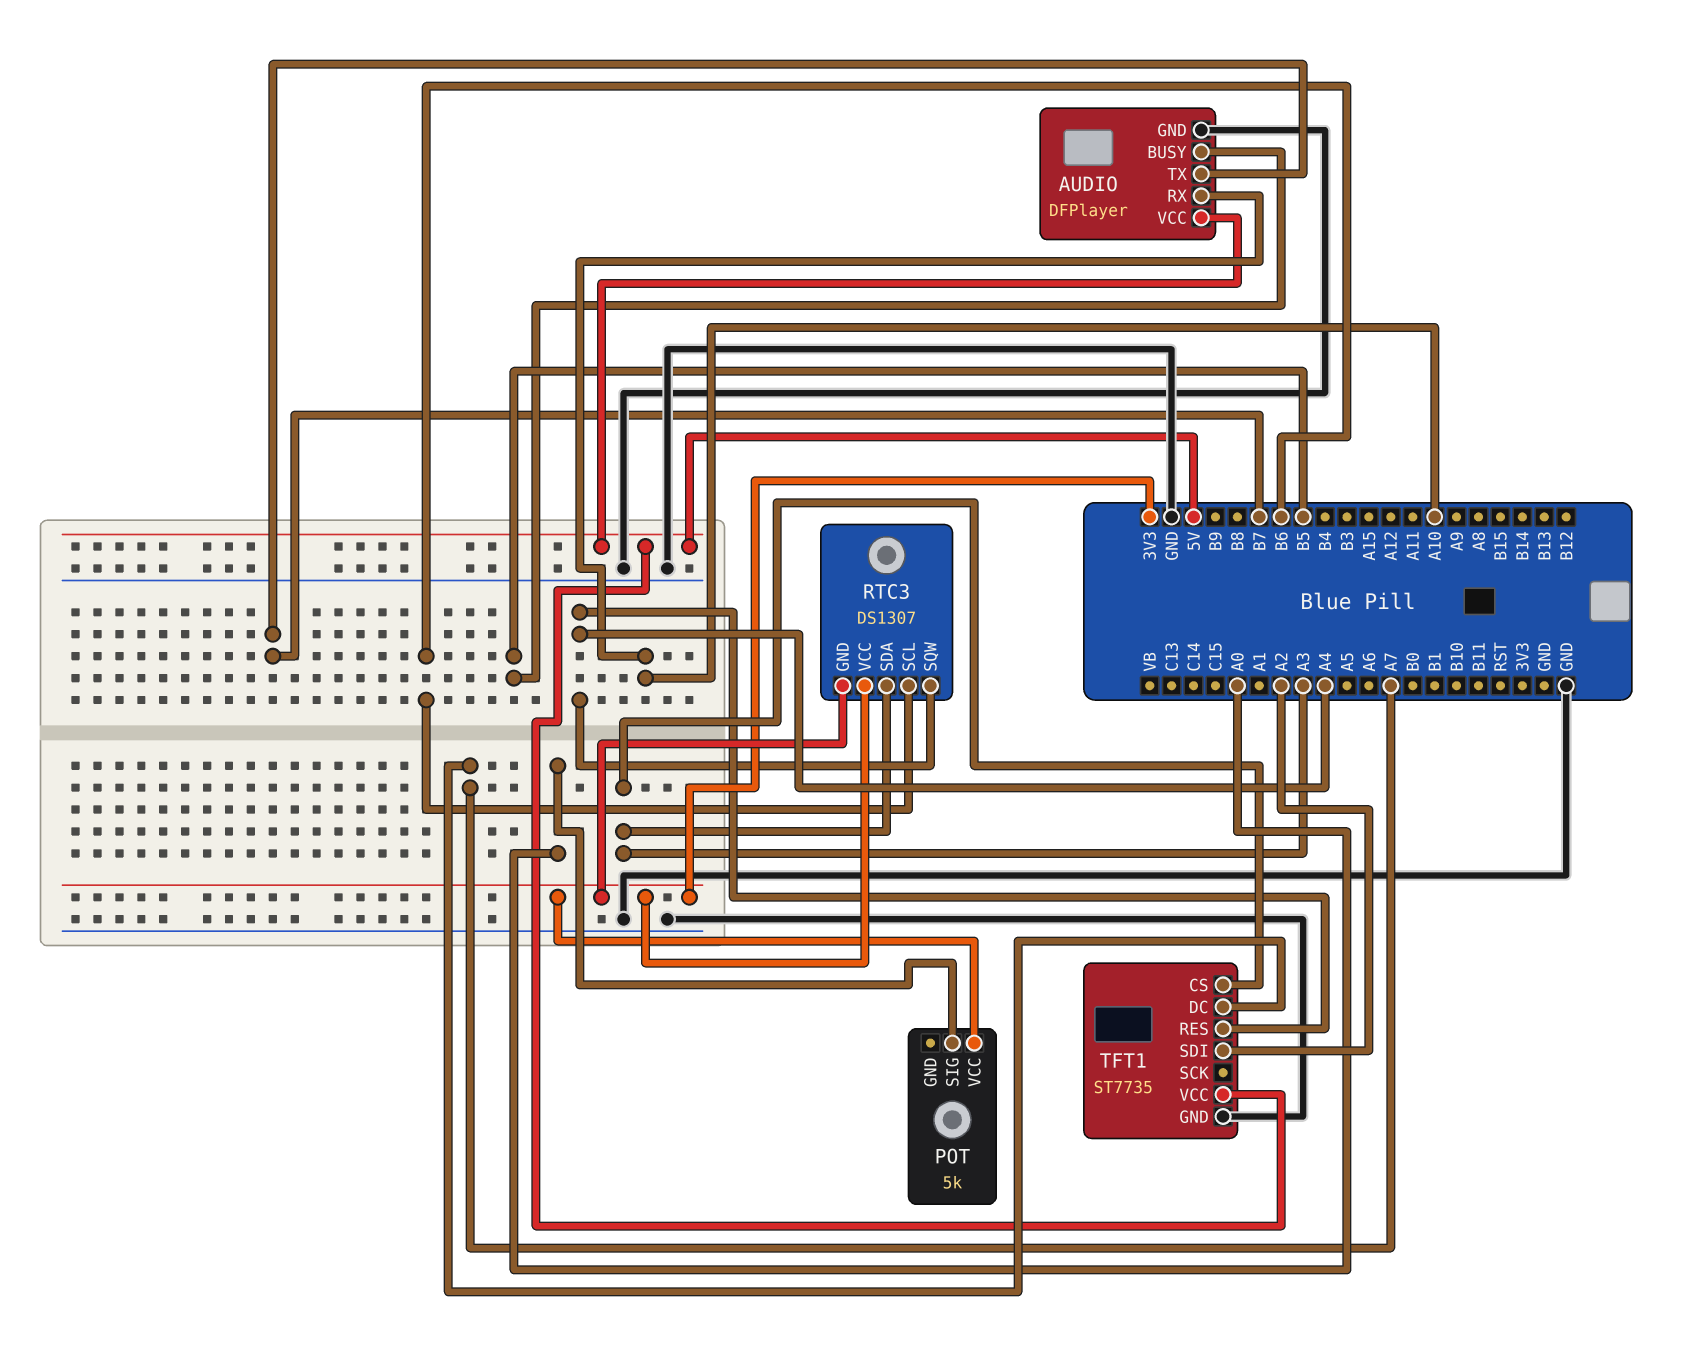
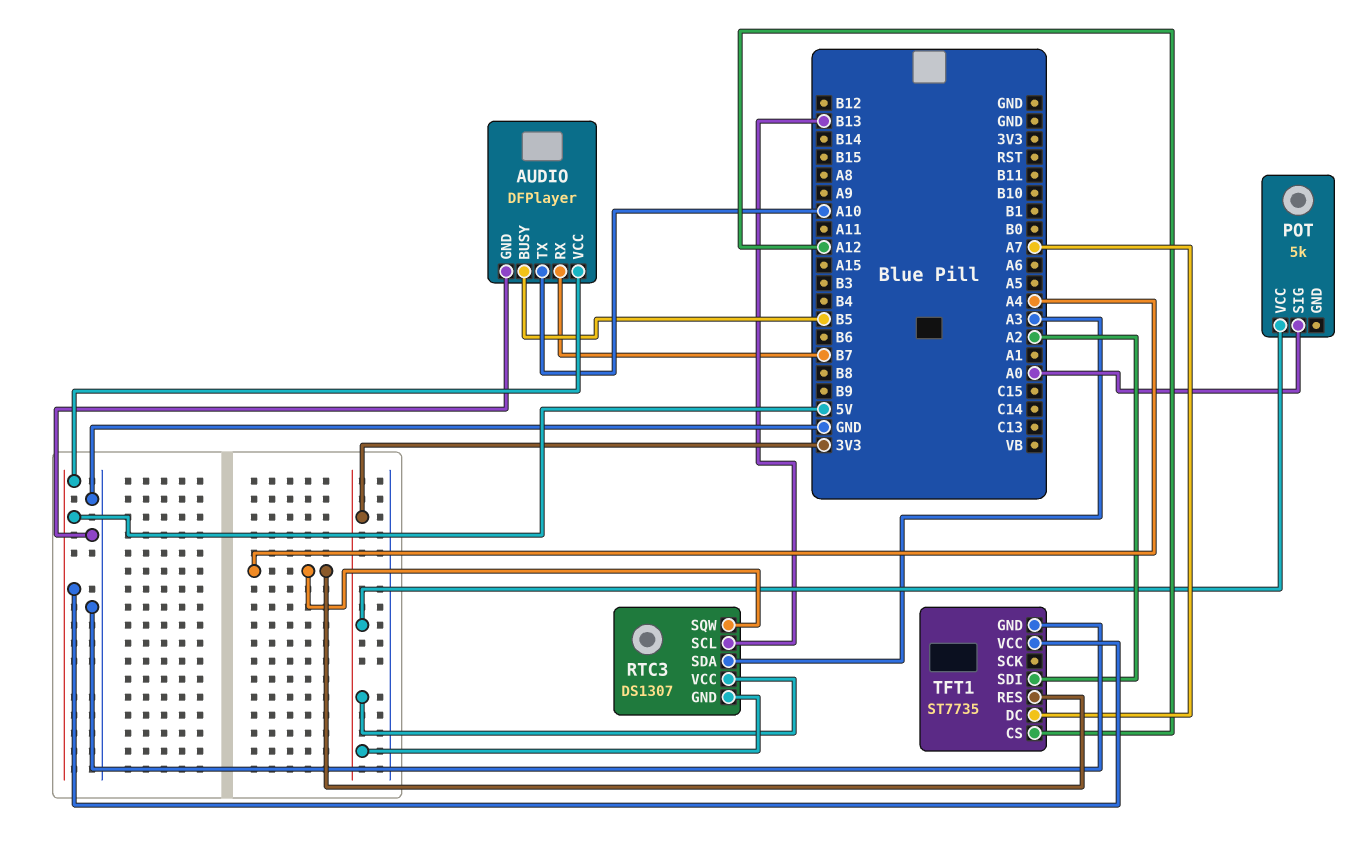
AUDIO pin RX: A10 -> B7
AUDIO pin TX: B7 -> A10
RTC3 pin SCL: B6 -> B13
TFT1 pin CS: A3 -> A12

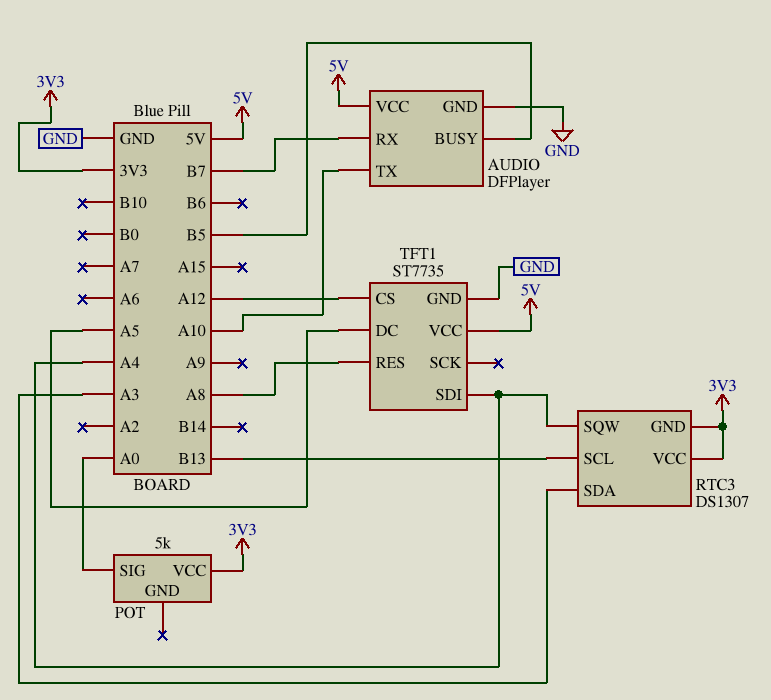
TFT1 pin DC: A7 -> A5
TFT1 pin RES: A4 -> A8
TFT1 pin SDI: A2 -> A4

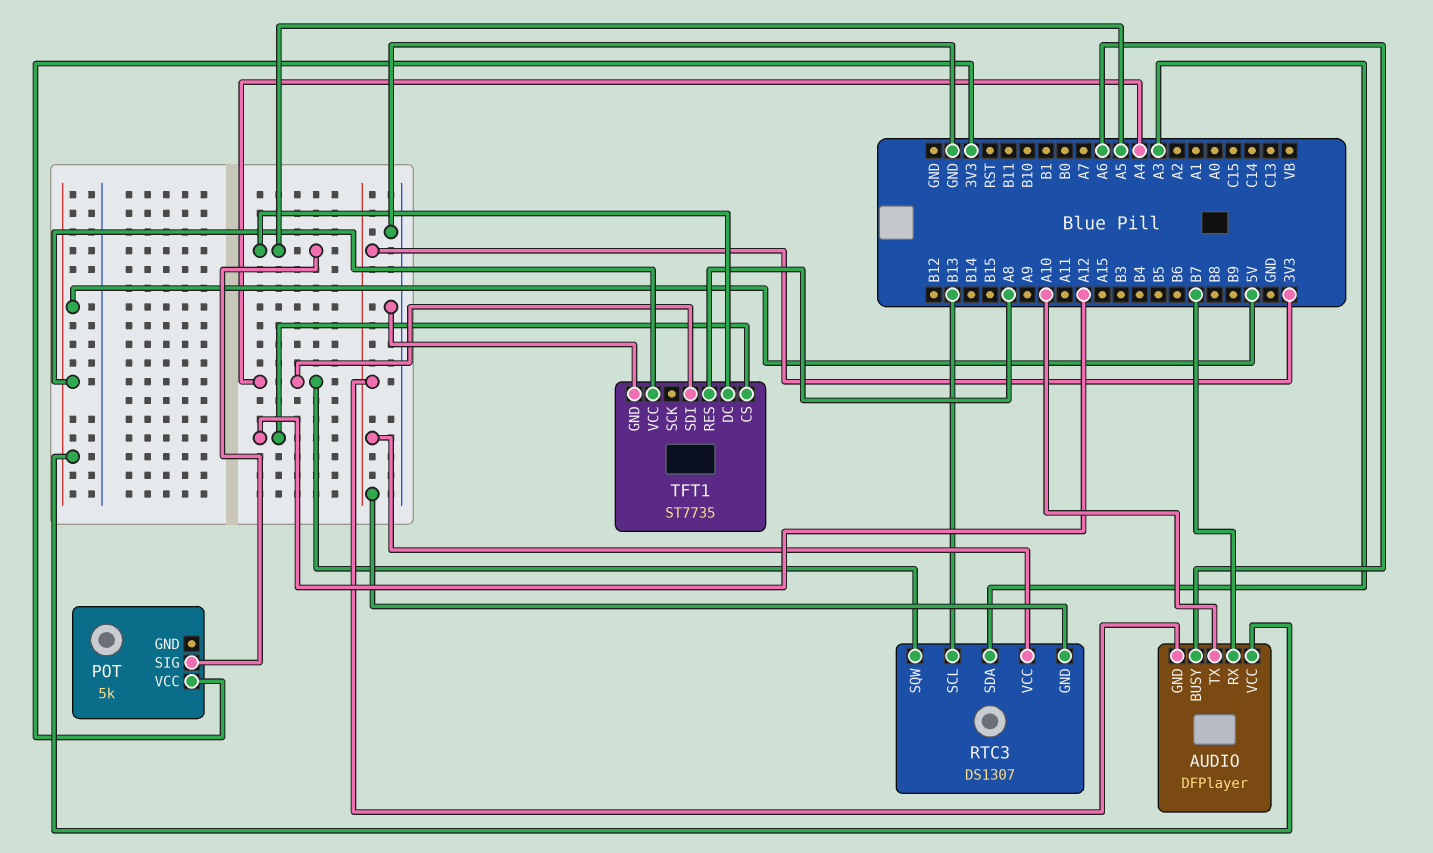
AUDIO pin BUSY: B5 -> A6
AUDIO pin GND: GND -> 3V3
POT pin SIG: A0 -> A5

